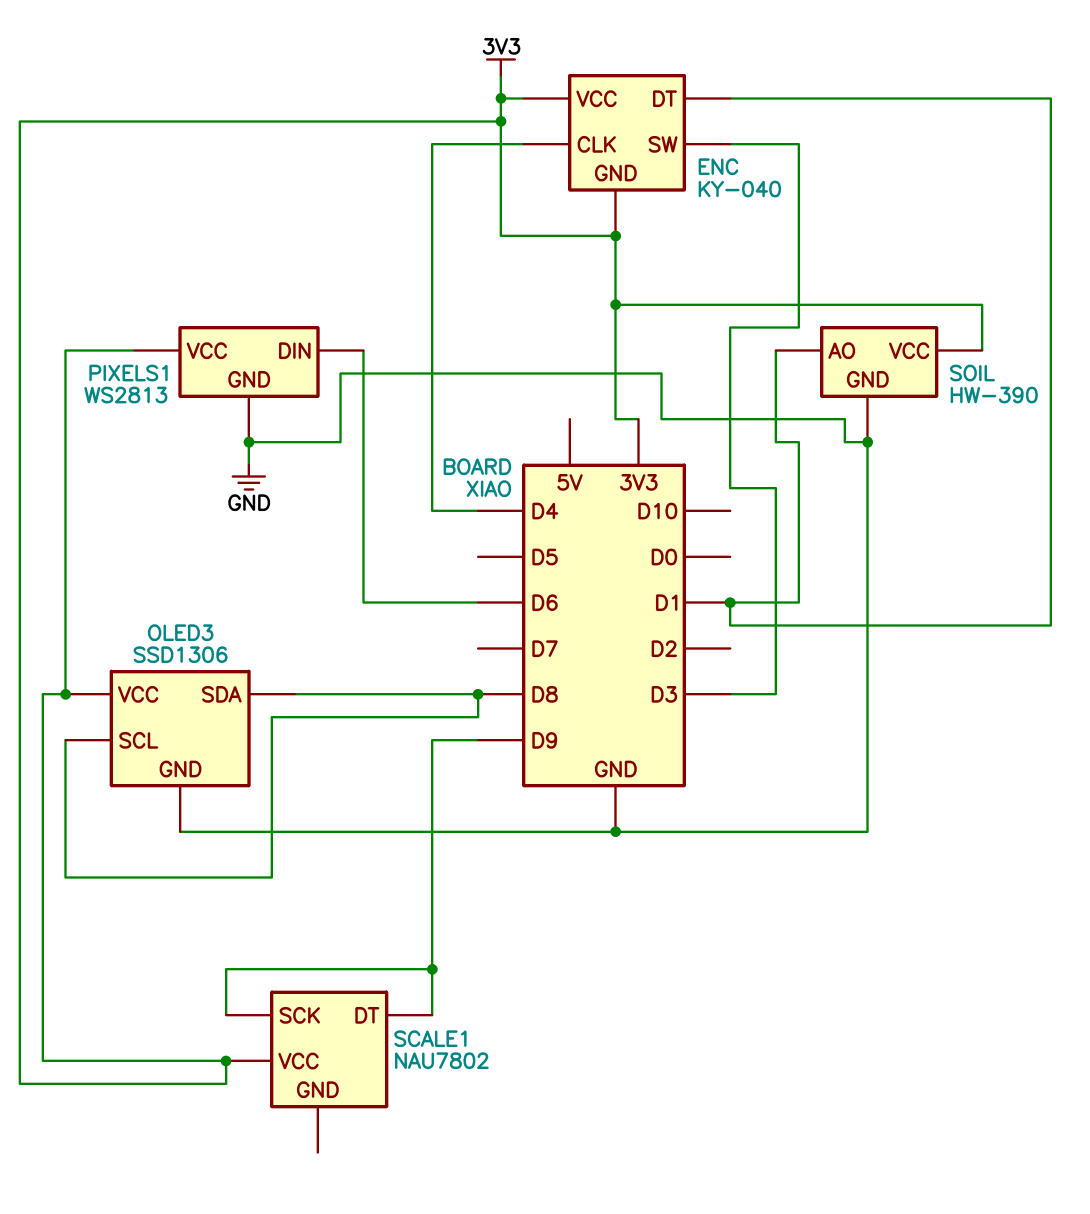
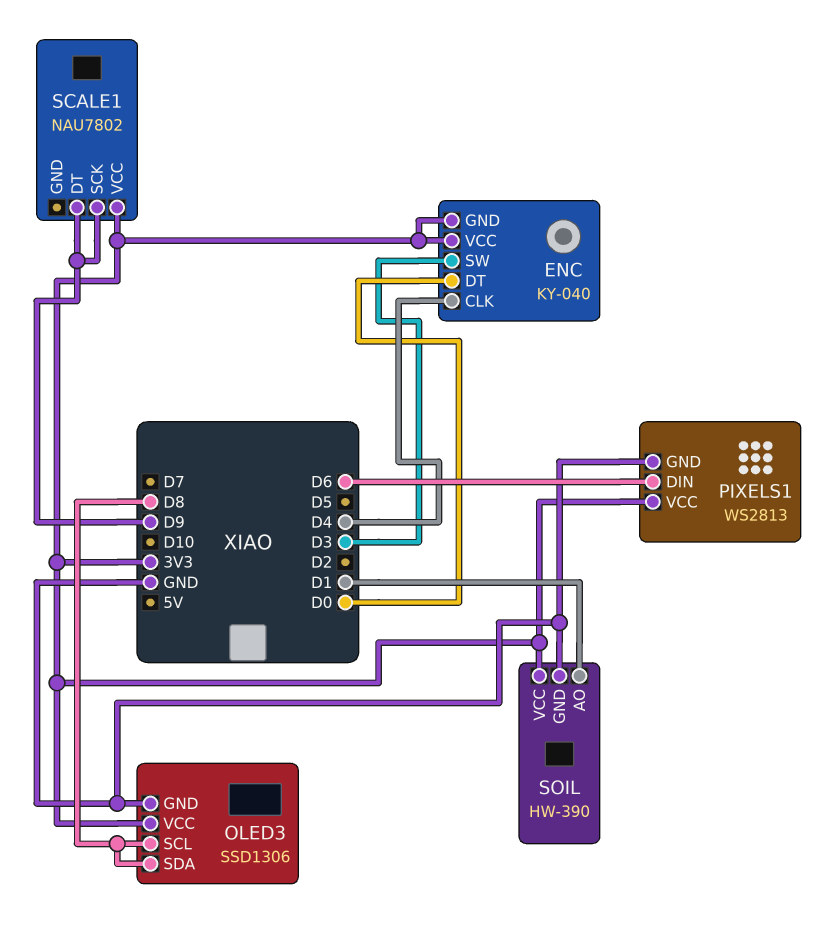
ENC pin DT: D1 -> D0

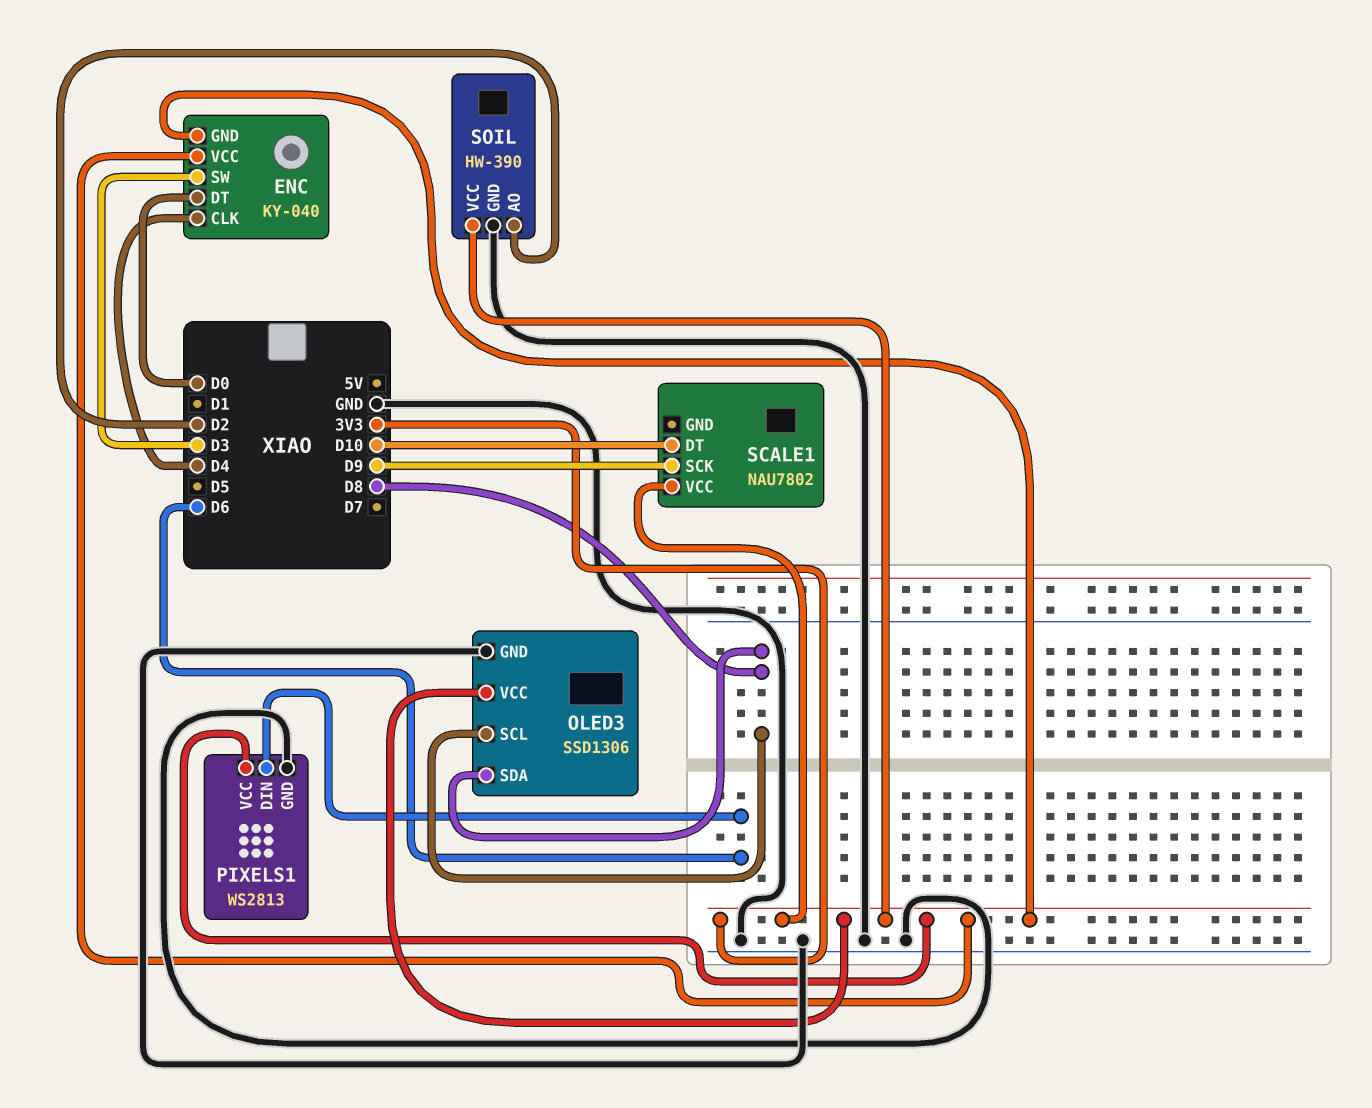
SCALE1 pin DT: D9 -> D10
SOIL pin AO: D1 -> D2

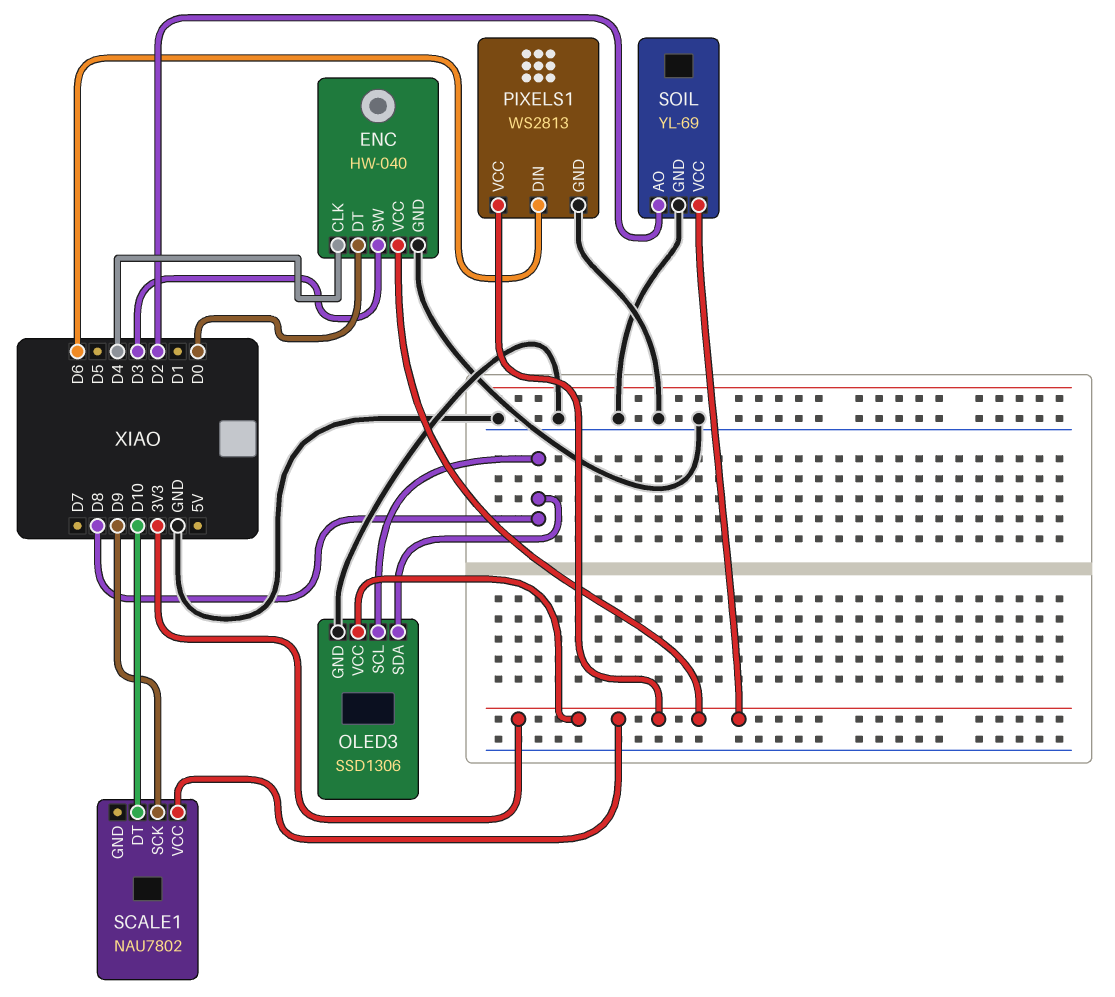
ENC: KY-040 -> HW-040
ENC pin GND: 3V3 -> GND
SOIL: HW-390 -> YL-69

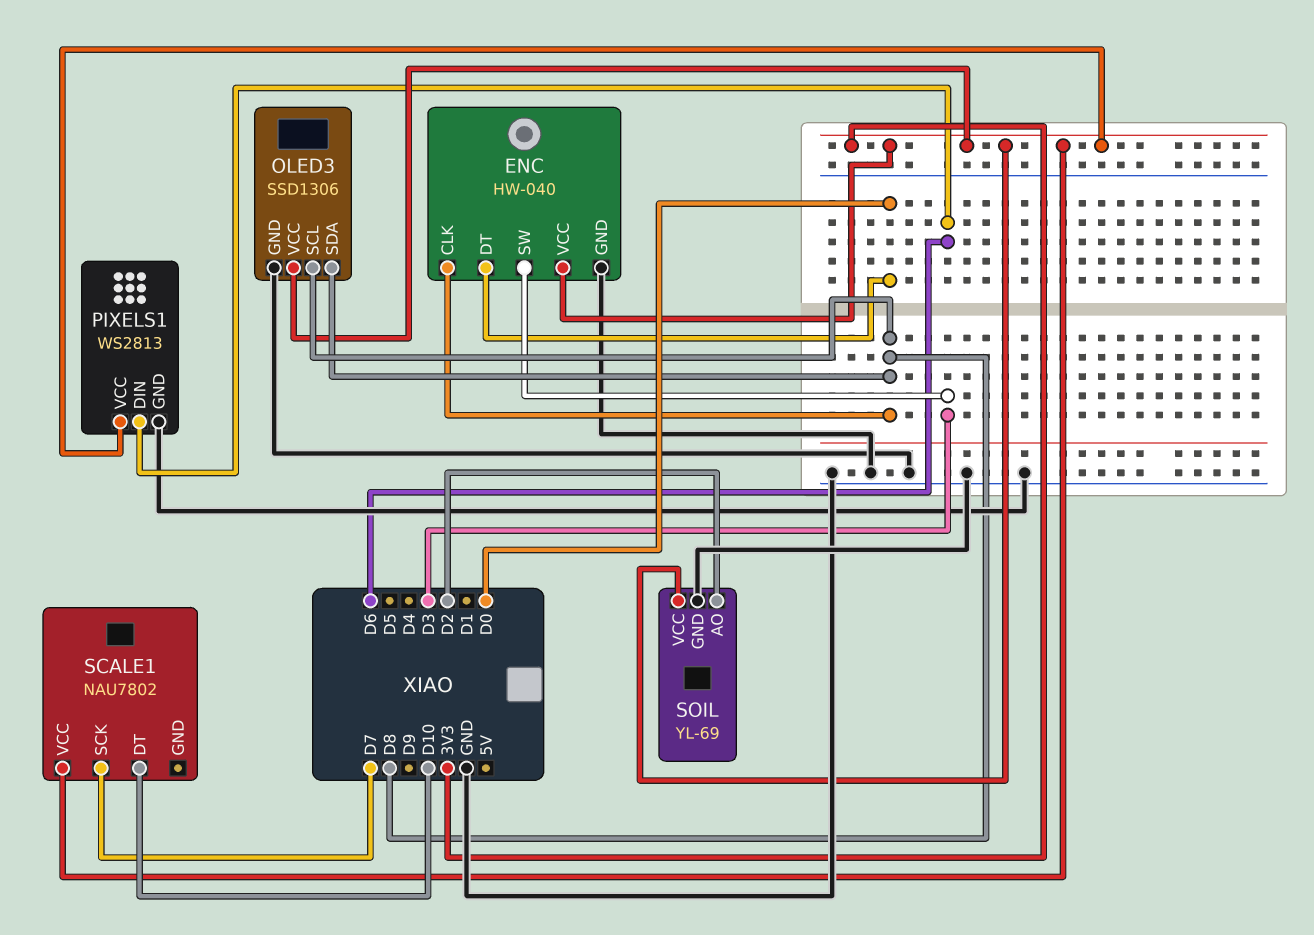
ENC pin CLK: D4 -> D8
SCALE1 pin SCK: D9 -> D7

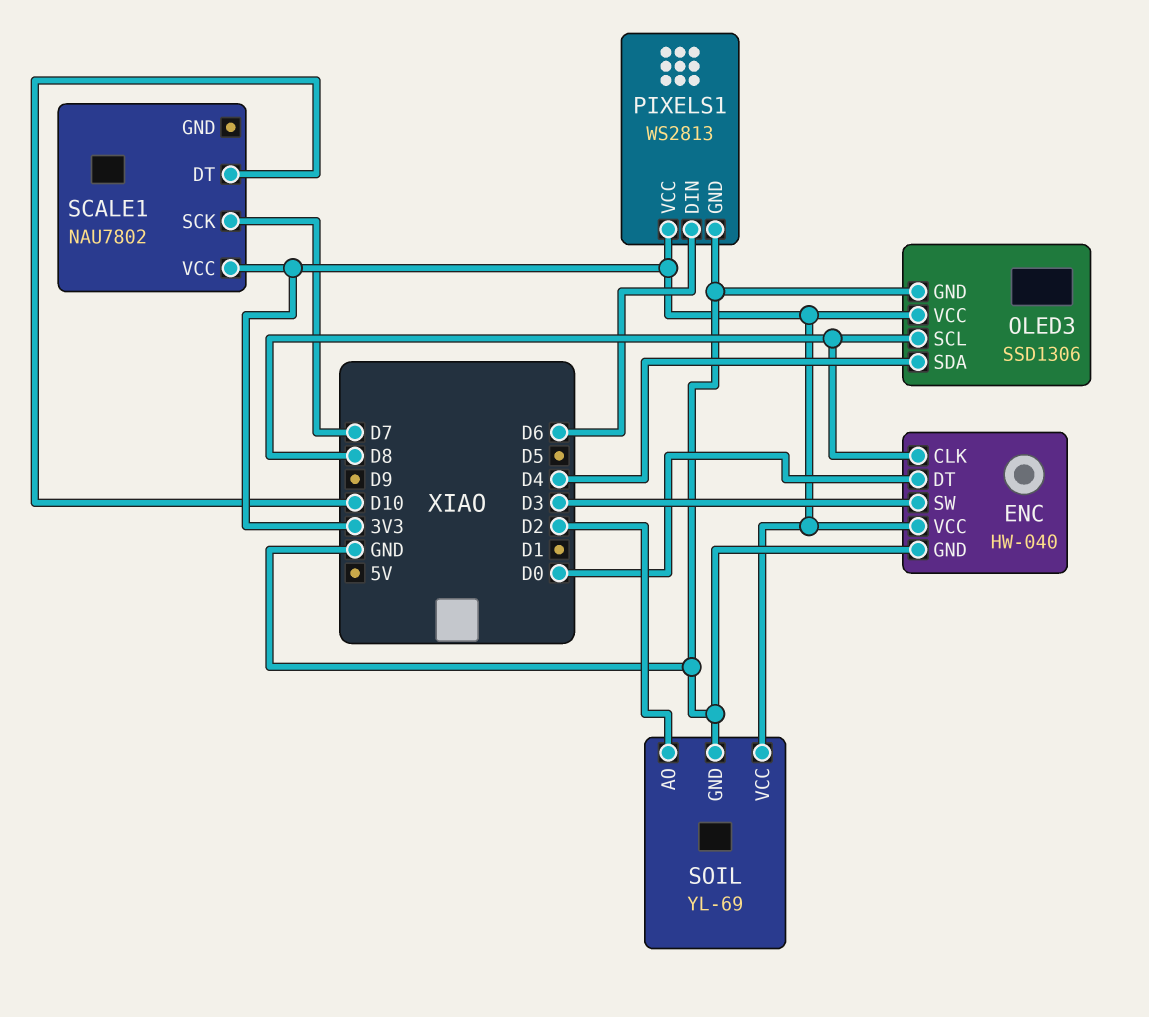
OLED3 pin SDA: D8 -> D4

